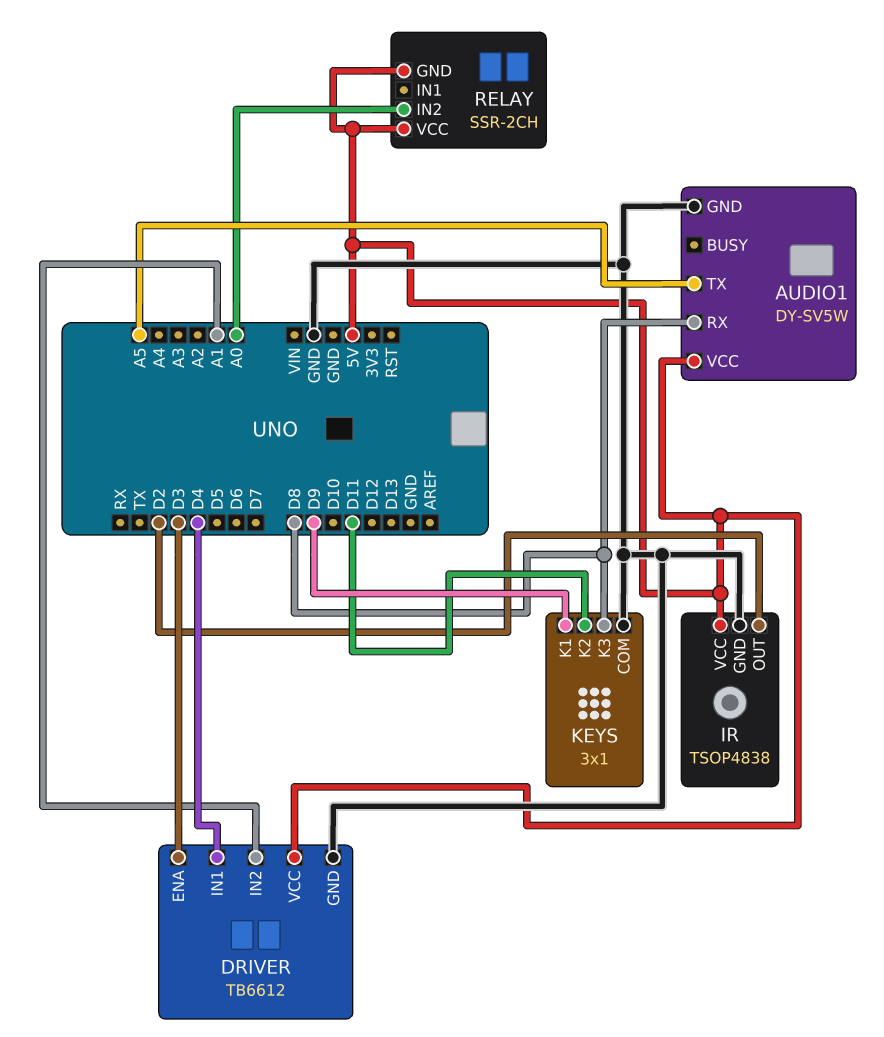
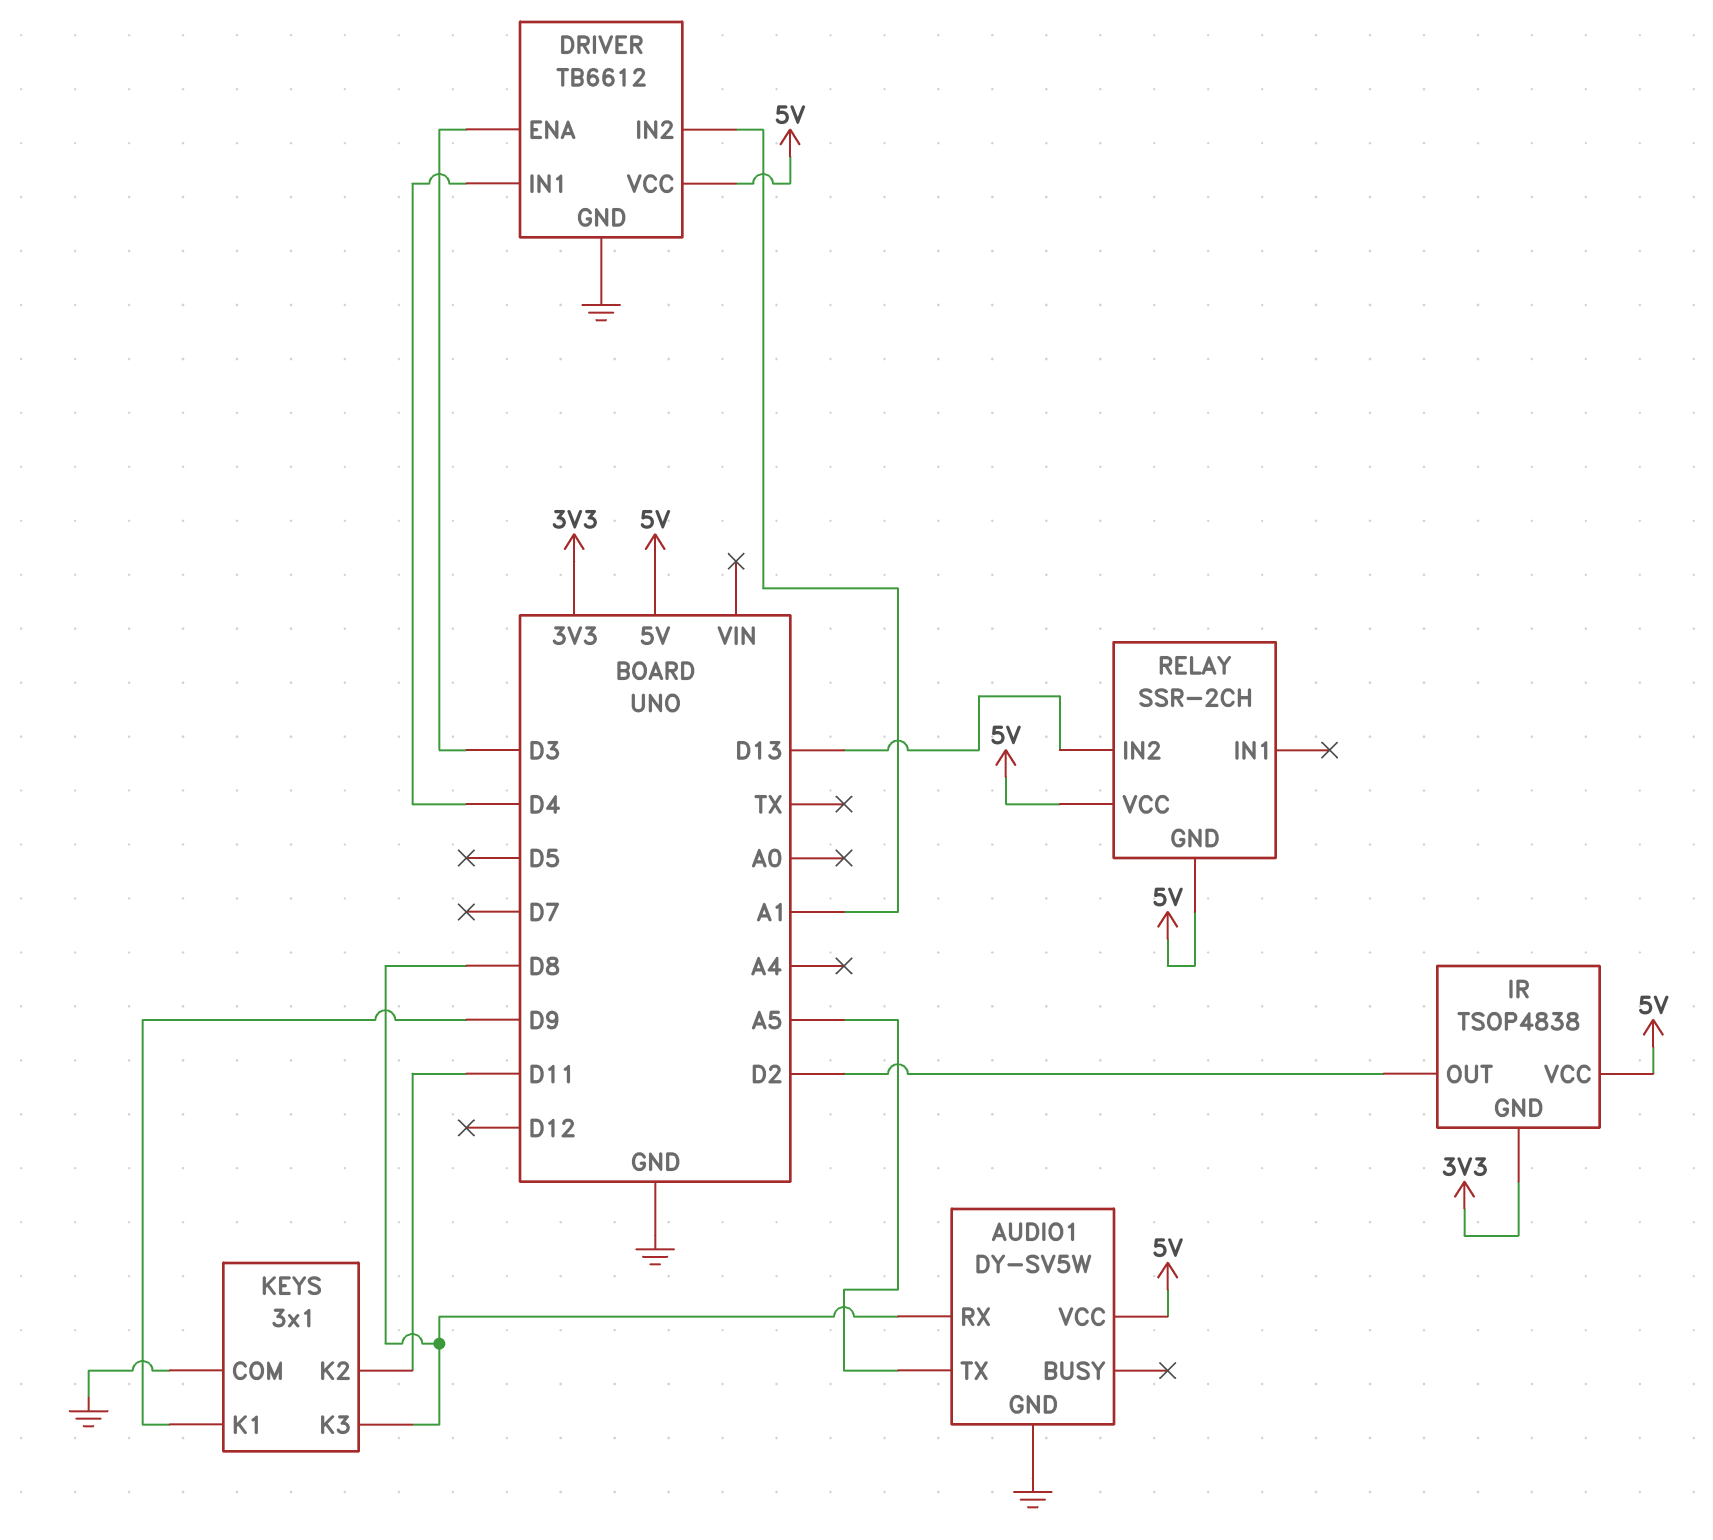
IR pin GND: GND -> 3V3
RELAY pin IN2: A0 -> D13

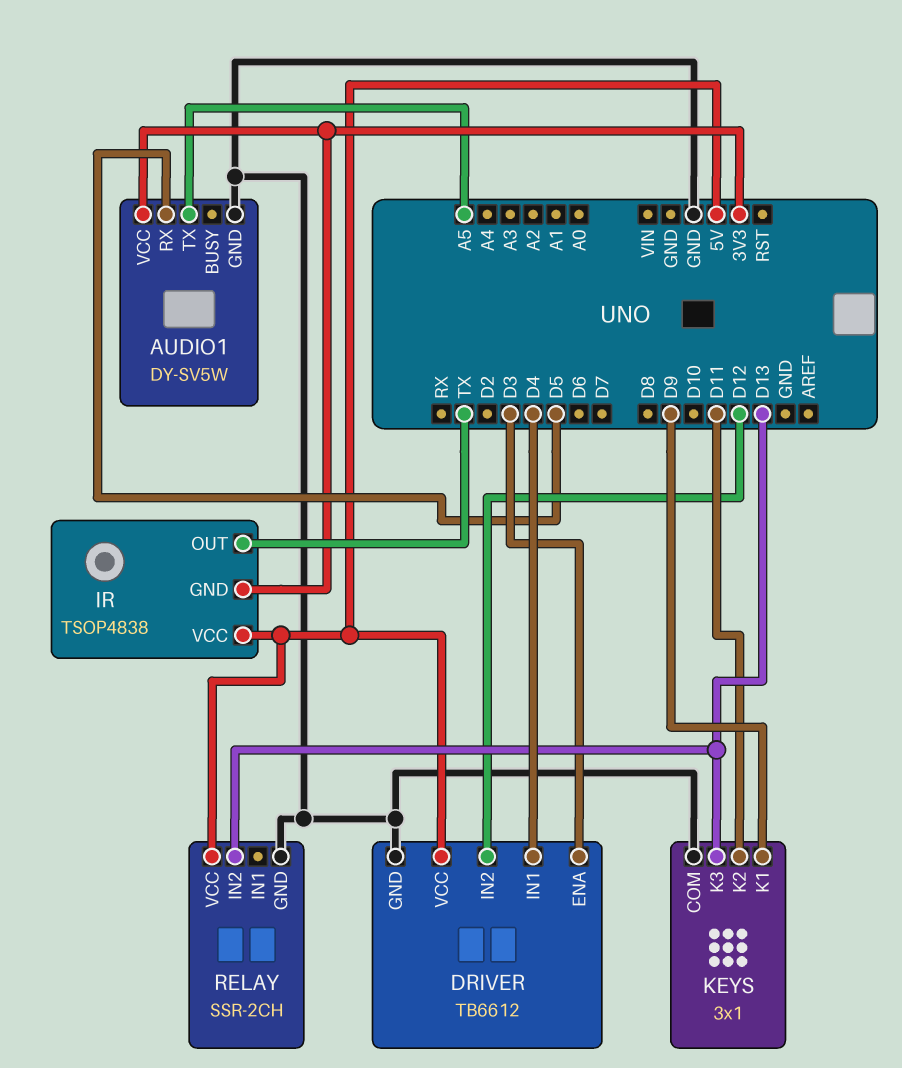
AUDIO1 pin RX: D8 -> D5
AUDIO1 pin VCC: 5V -> 3V3
DRIVER pin IN2: A1 -> D12
IR pin OUT: D2 -> TX
KEYS pin K3: D8 -> D13
RELAY pin GND: 5V -> GND

